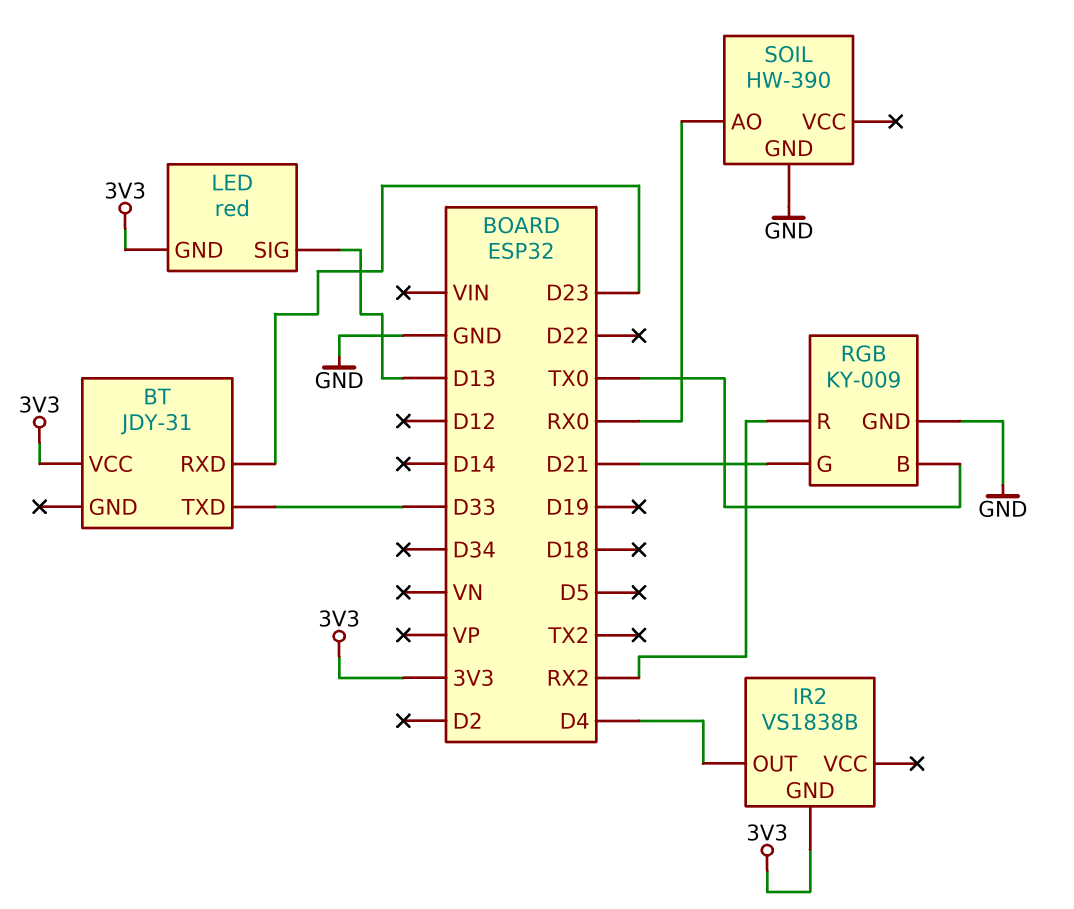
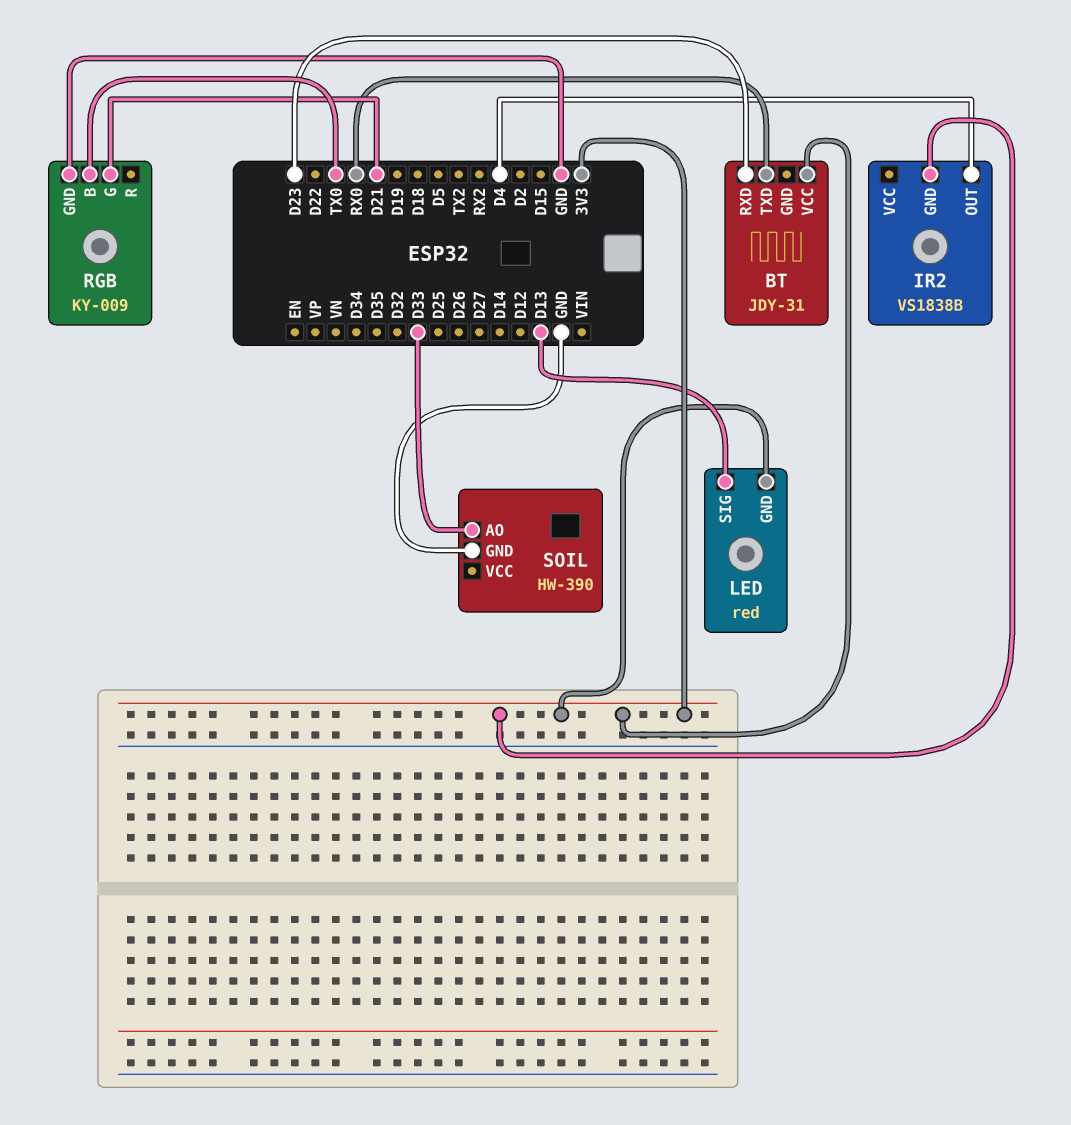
BT pin TXD: D33 -> RX0
RGB pin R: RX2 -> none
SOIL pin AO: RX0 -> D33

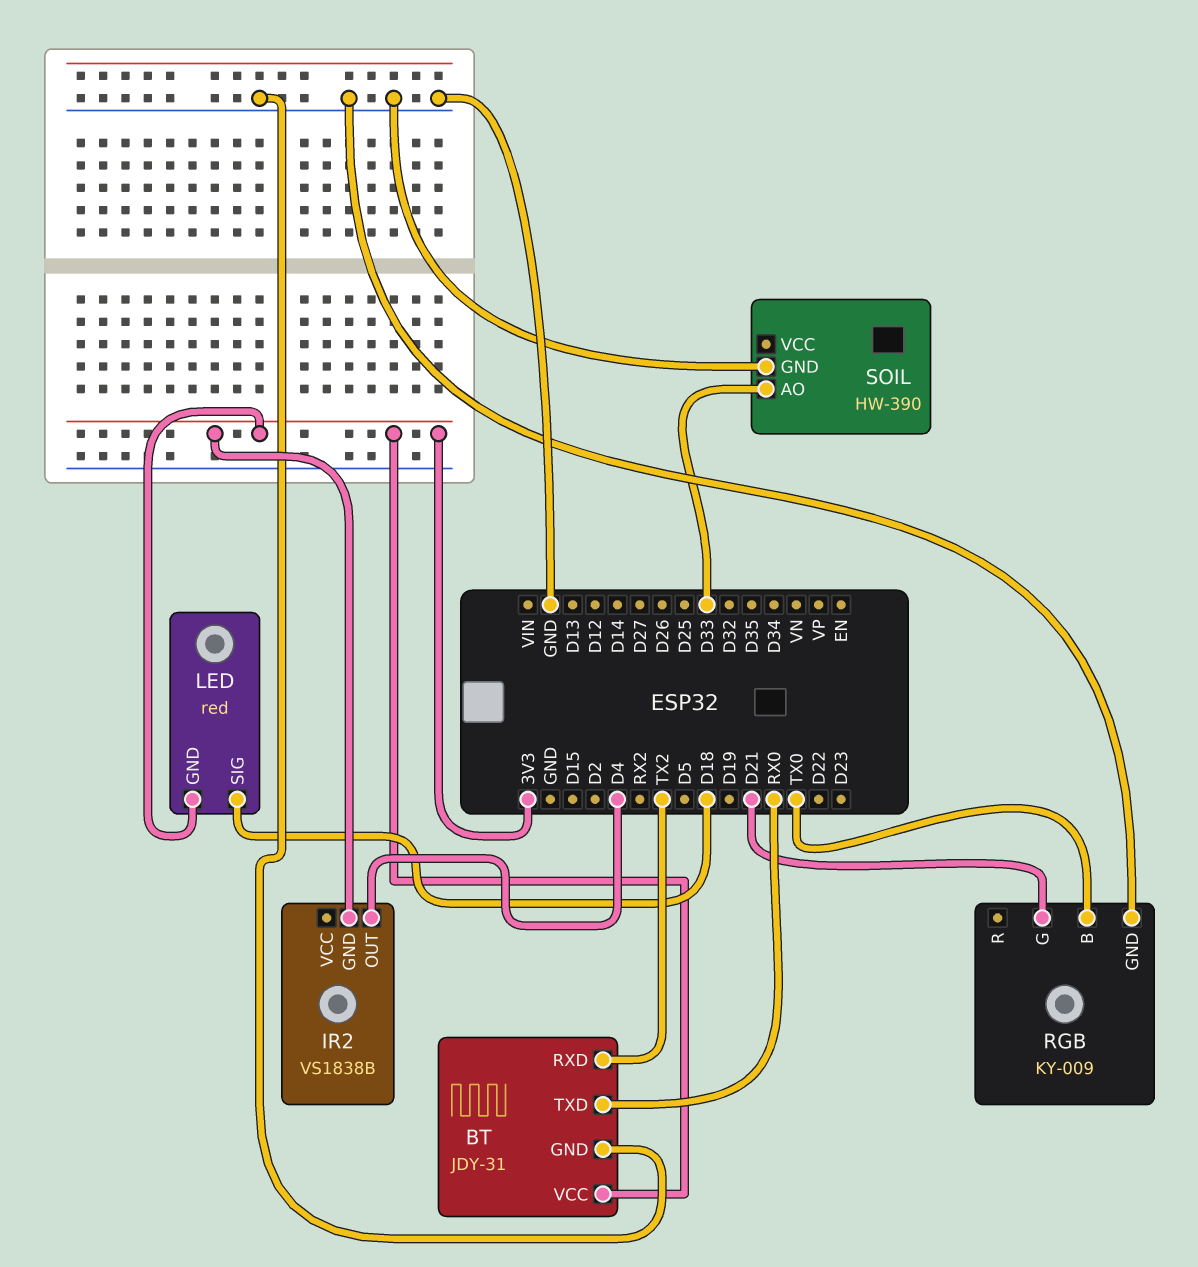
BT pin GND: none -> GND
BT pin RXD: D23 -> TX2
LED pin SIG: D13 -> D18

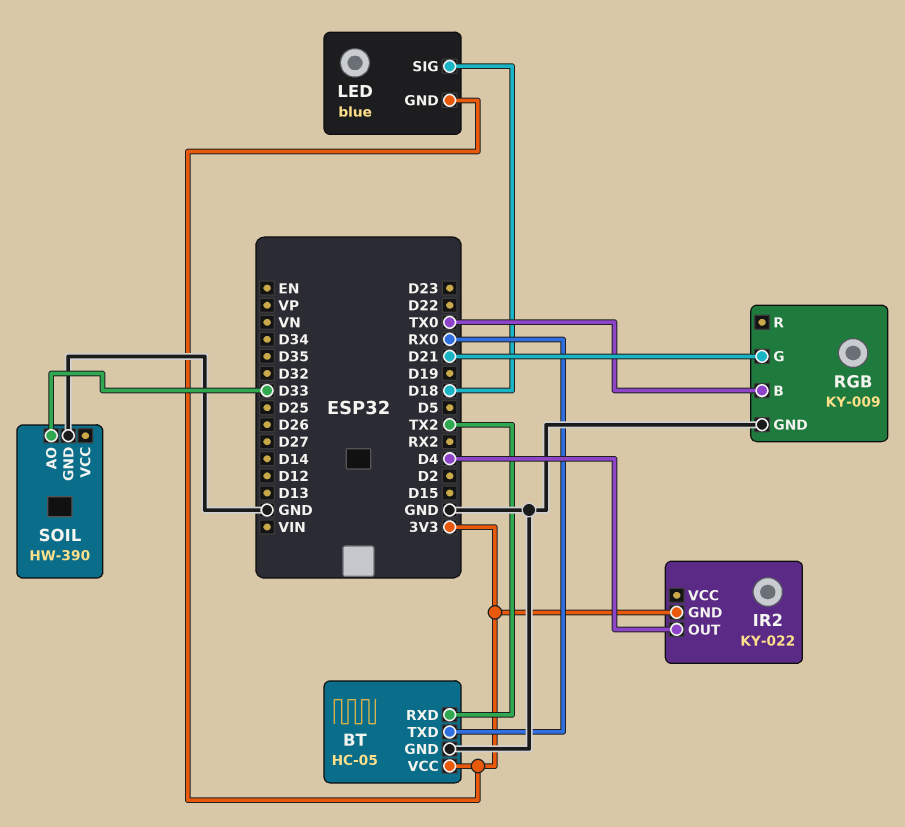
BT: JDY-31 -> HC-05
IR2: VS1838B -> KY-022
LED: red -> blue

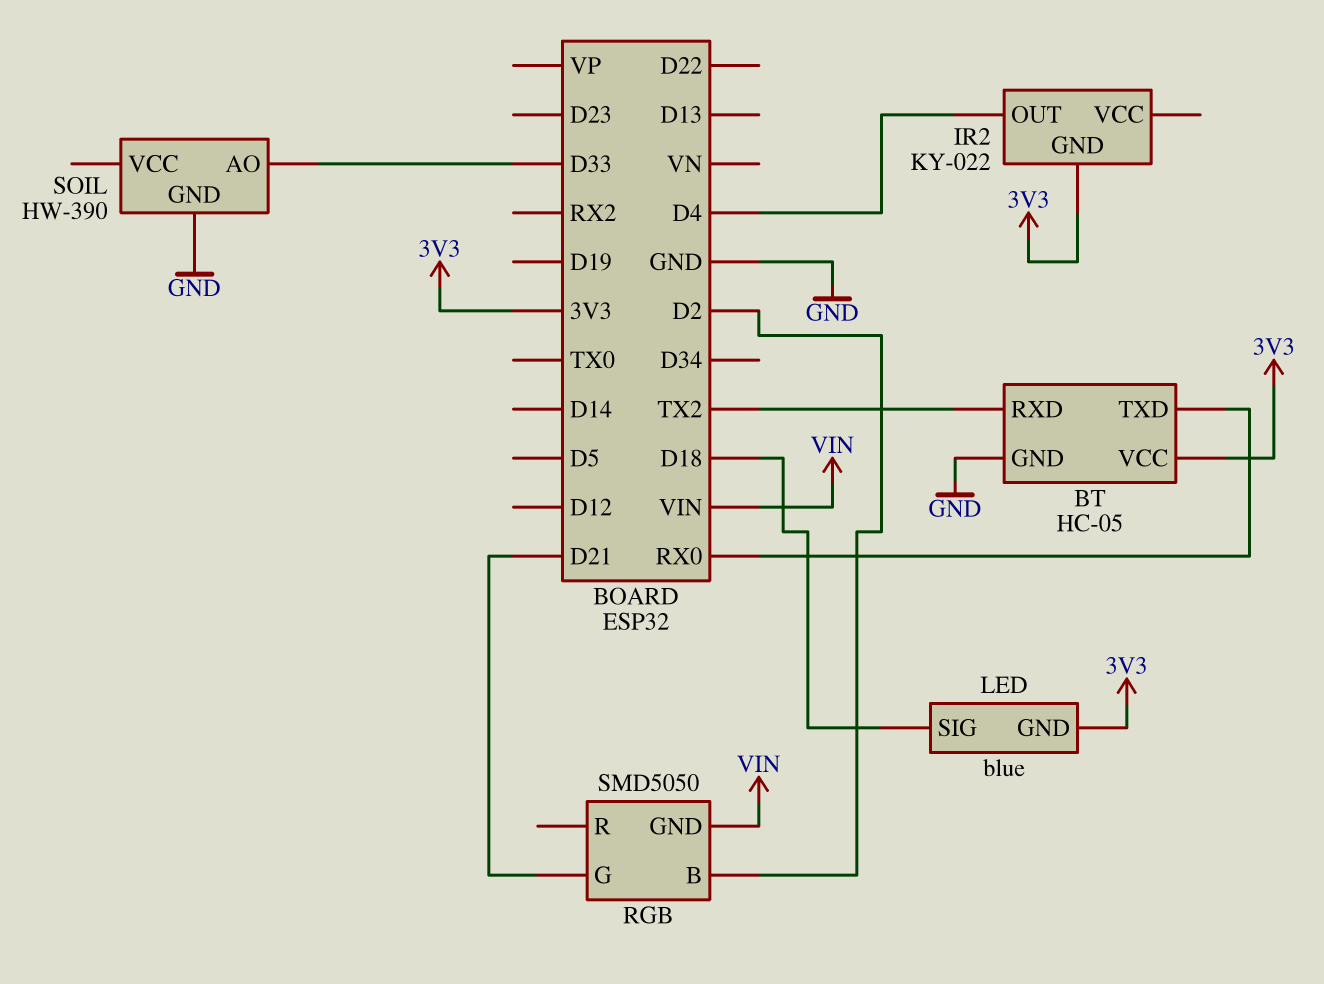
RGB: KY-009 -> SMD5050
RGB pin B: TX0 -> D2
RGB pin GND: GND -> VIN

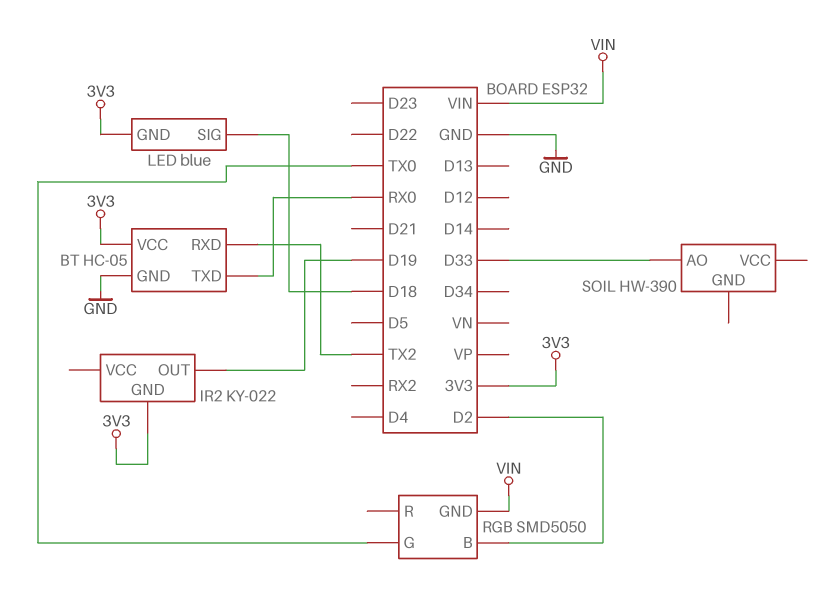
IR2 pin OUT: D4 -> D19
RGB pin G: D21 -> TX0
SOIL pin GND: GND -> none

